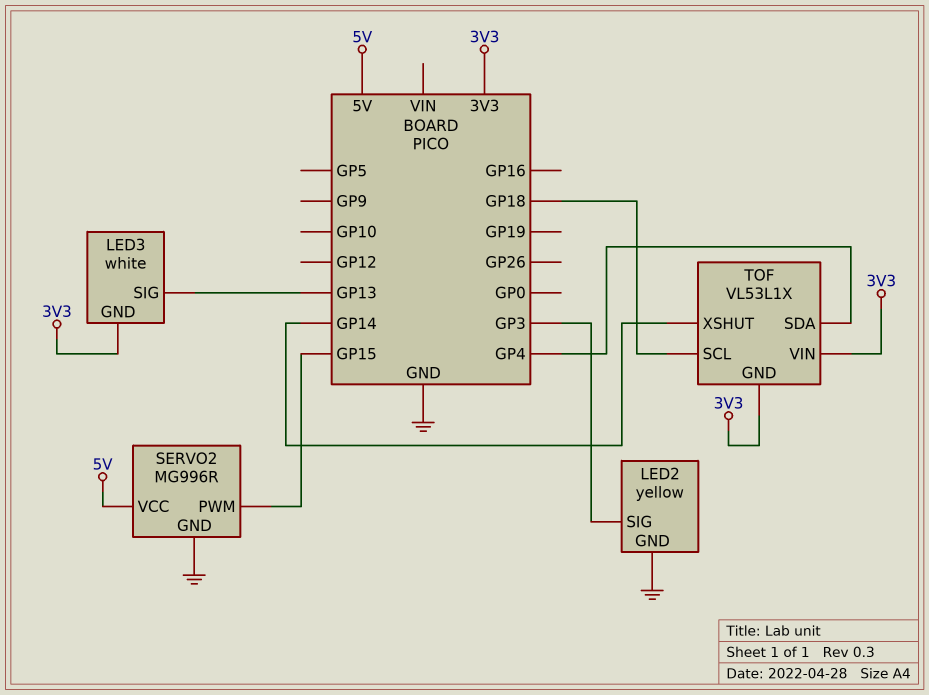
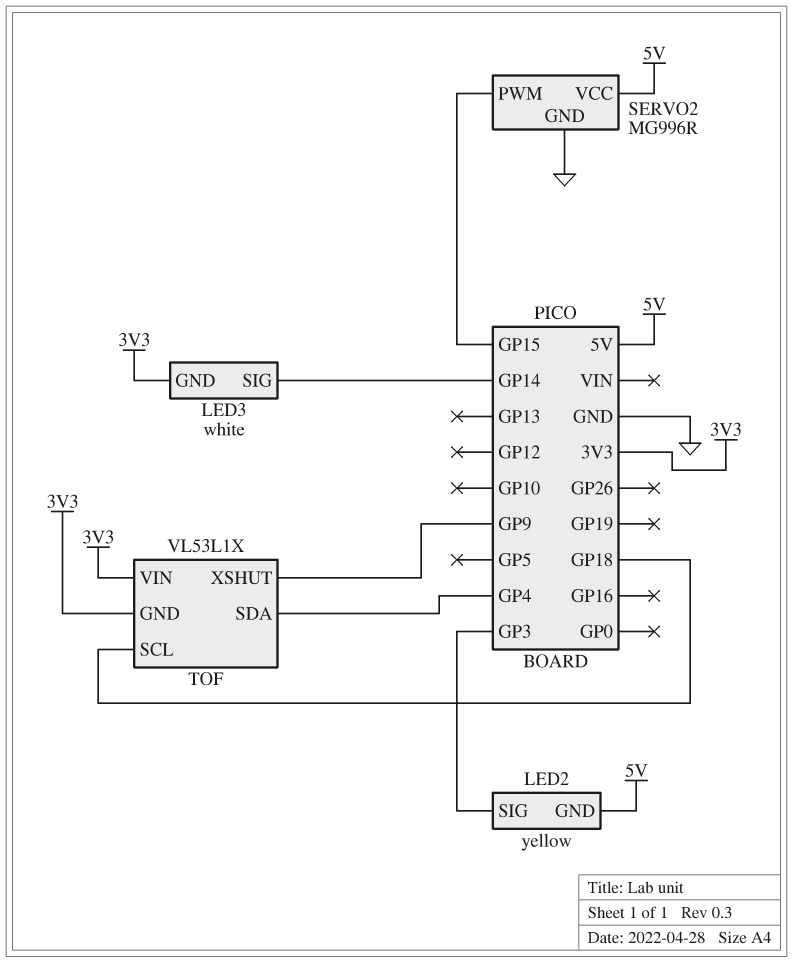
LED2 pin GND: GND -> 5V
LED3 pin SIG: GP13 -> GP14
TOF pin XSHUT: GP14 -> GP9

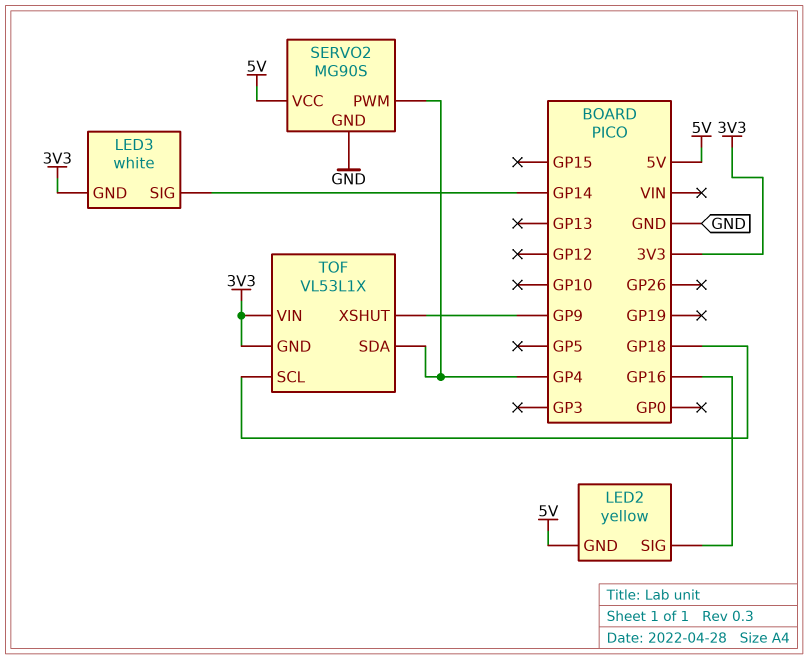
LED2 pin SIG: GP3 -> GP16
SERVO2: MG996R -> MG90S
SERVO2 pin PWM: GP15 -> GP4

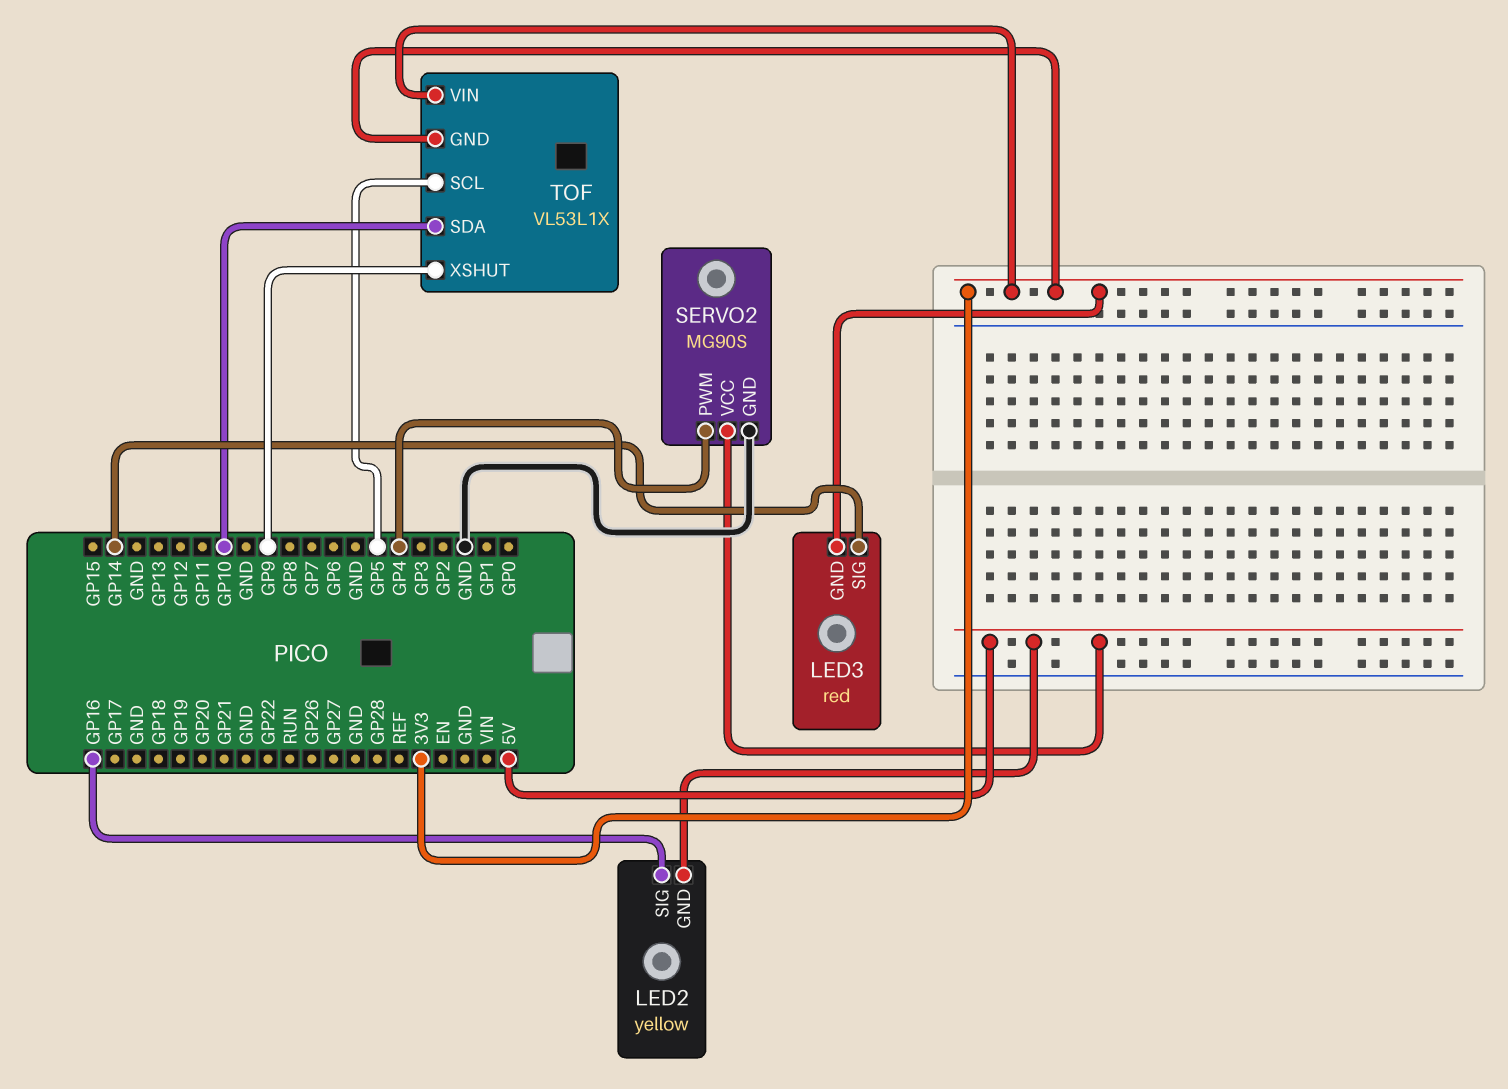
LED3: white -> red
TOF pin SCL: GP18 -> GP5
TOF pin SDA: GP4 -> GP10

